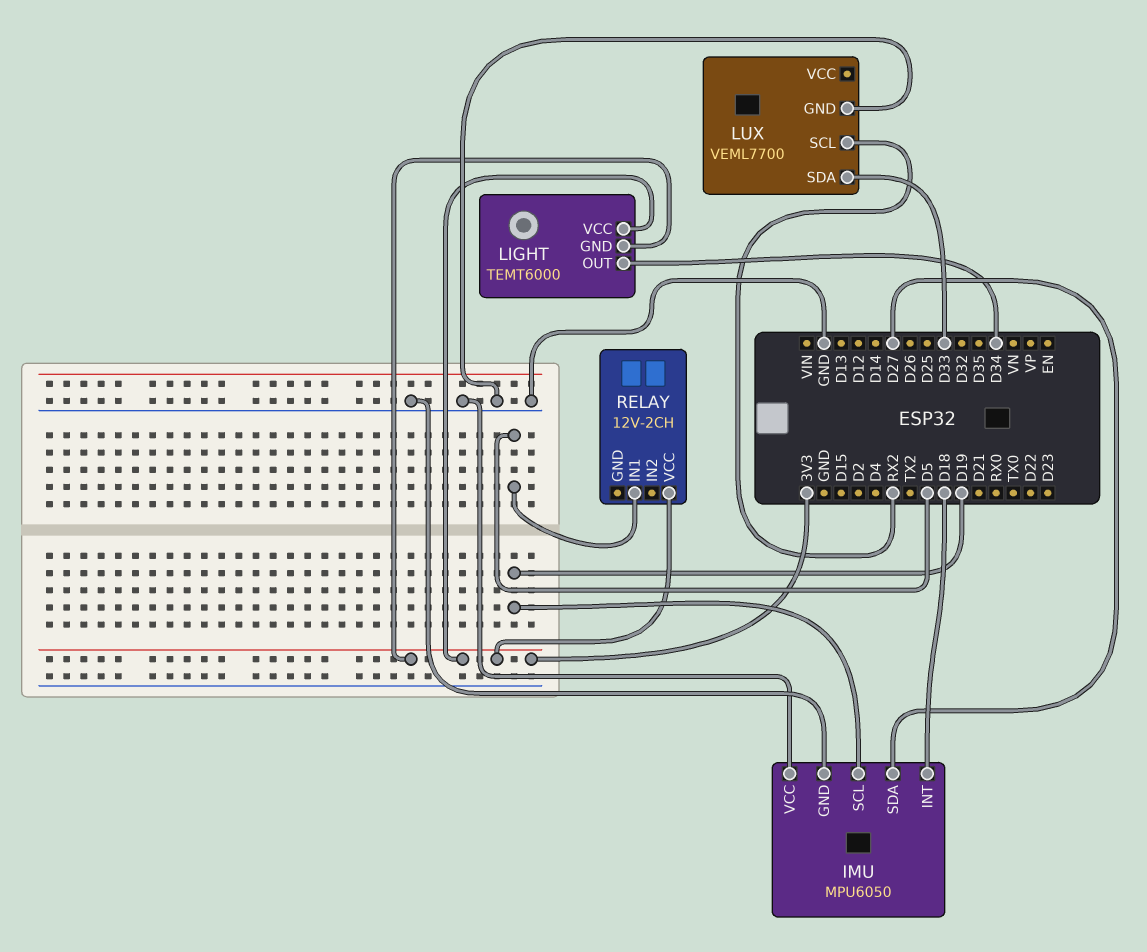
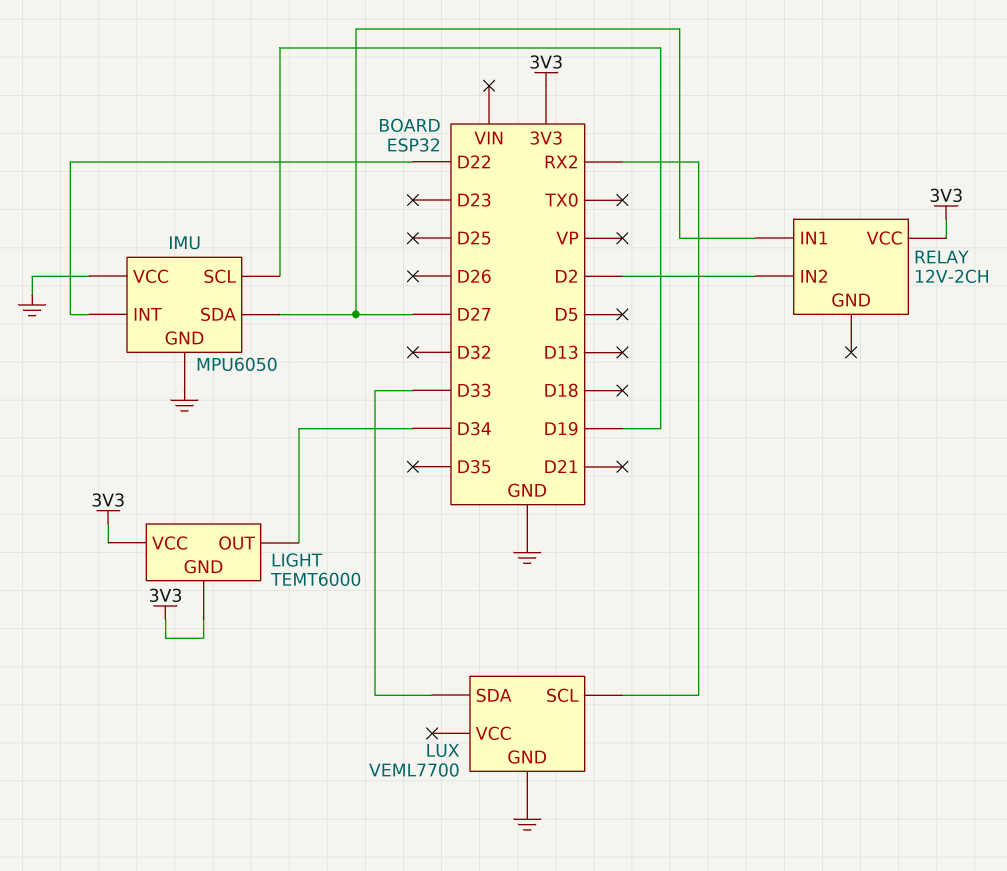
IMU pin INT: D18 -> D22
RELAY pin IN1: D5 -> D27
RELAY pin IN2: none -> D2

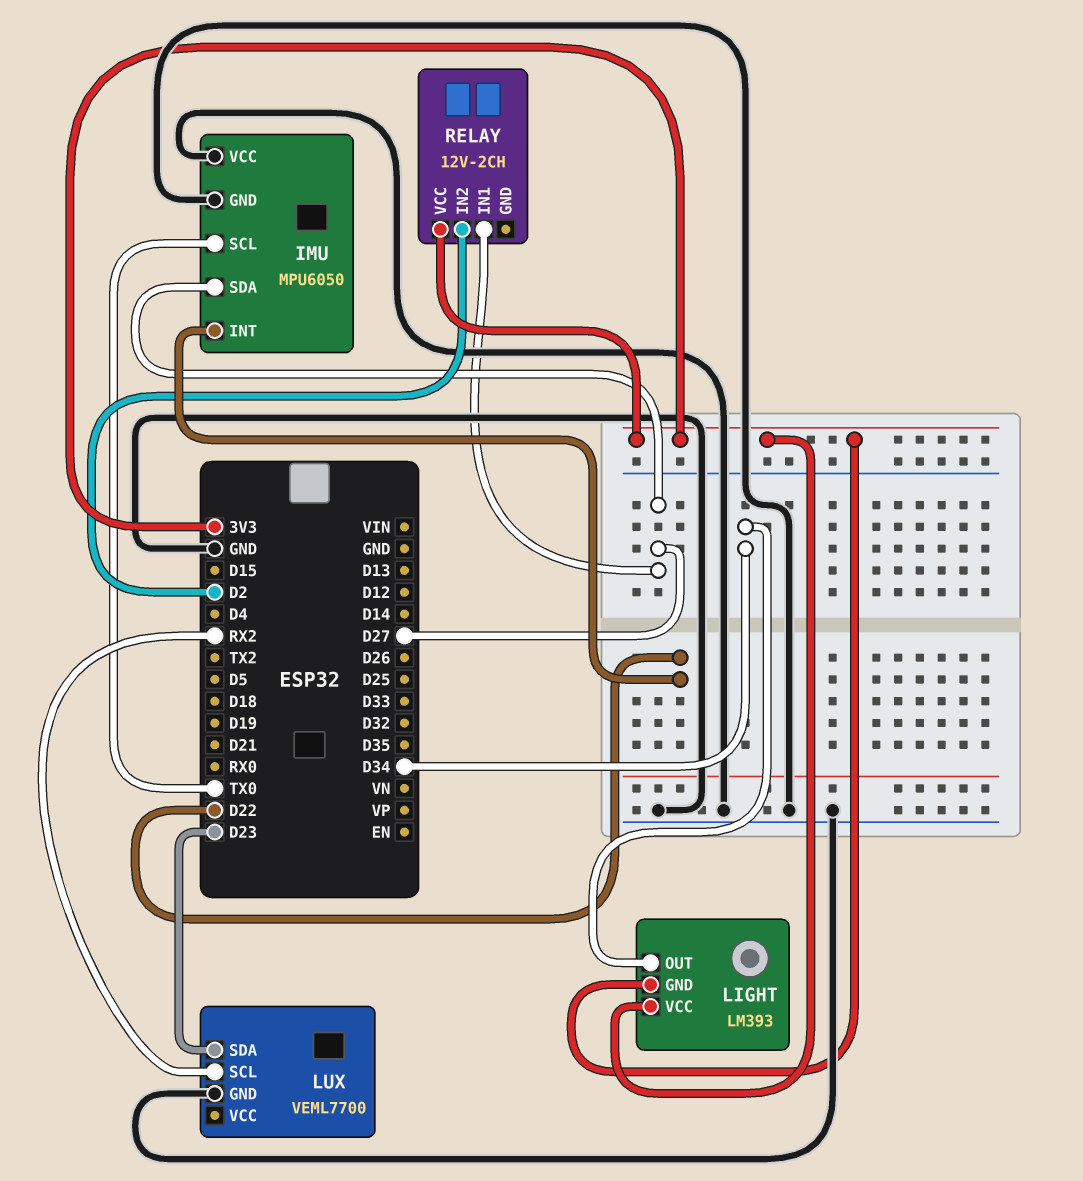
IMU pin SCL: D19 -> TX0
LIGHT: TEMT6000 -> LM393
LUX pin SDA: D33 -> D23

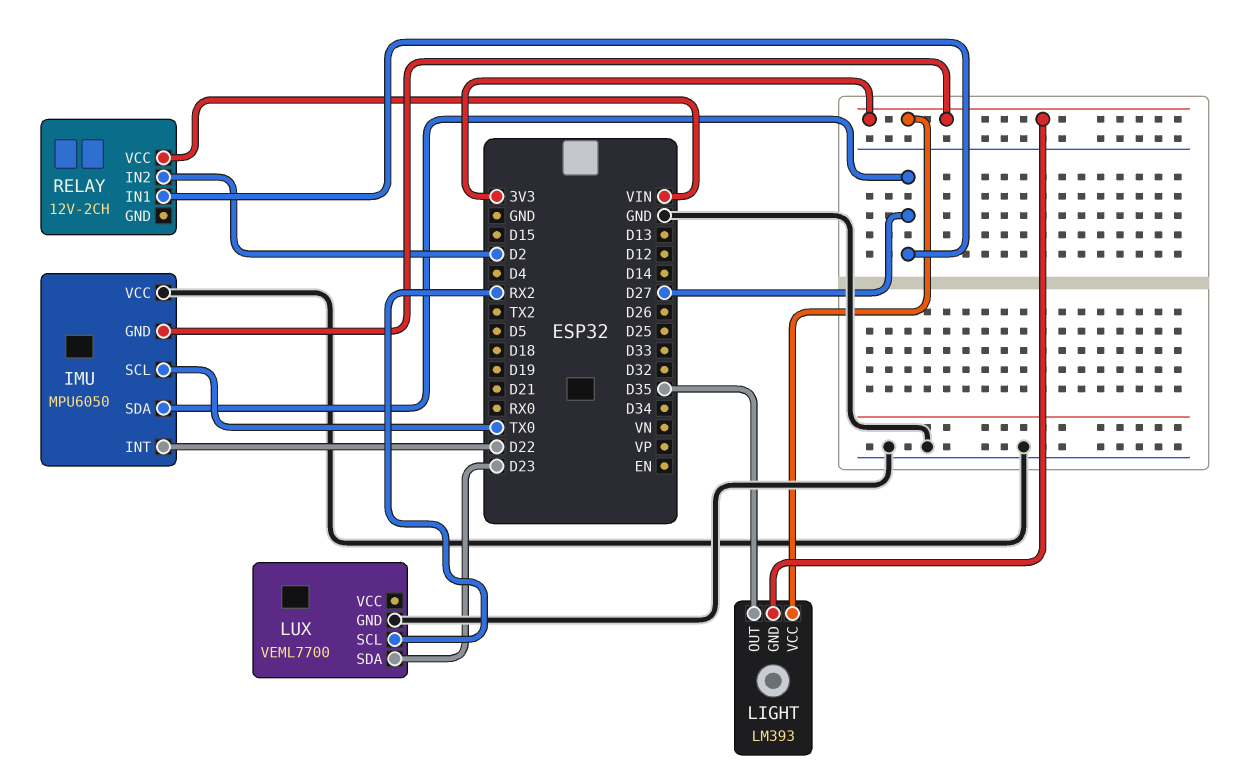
IMU pin GND: GND -> 3V3
LIGHT pin OUT: D34 -> D35
RELAY pin VCC: 3V3 -> VIN

